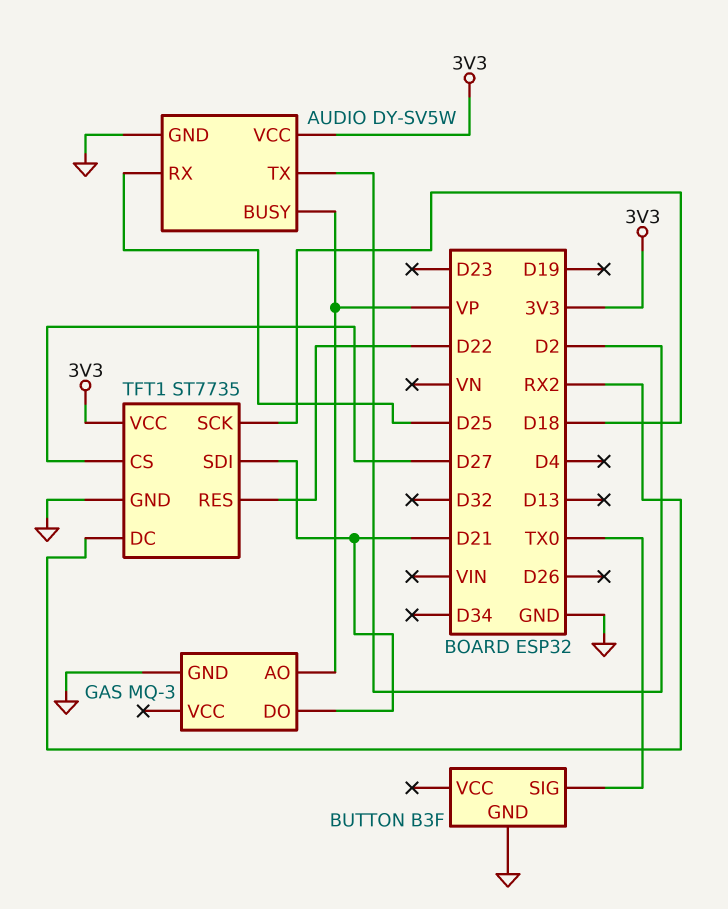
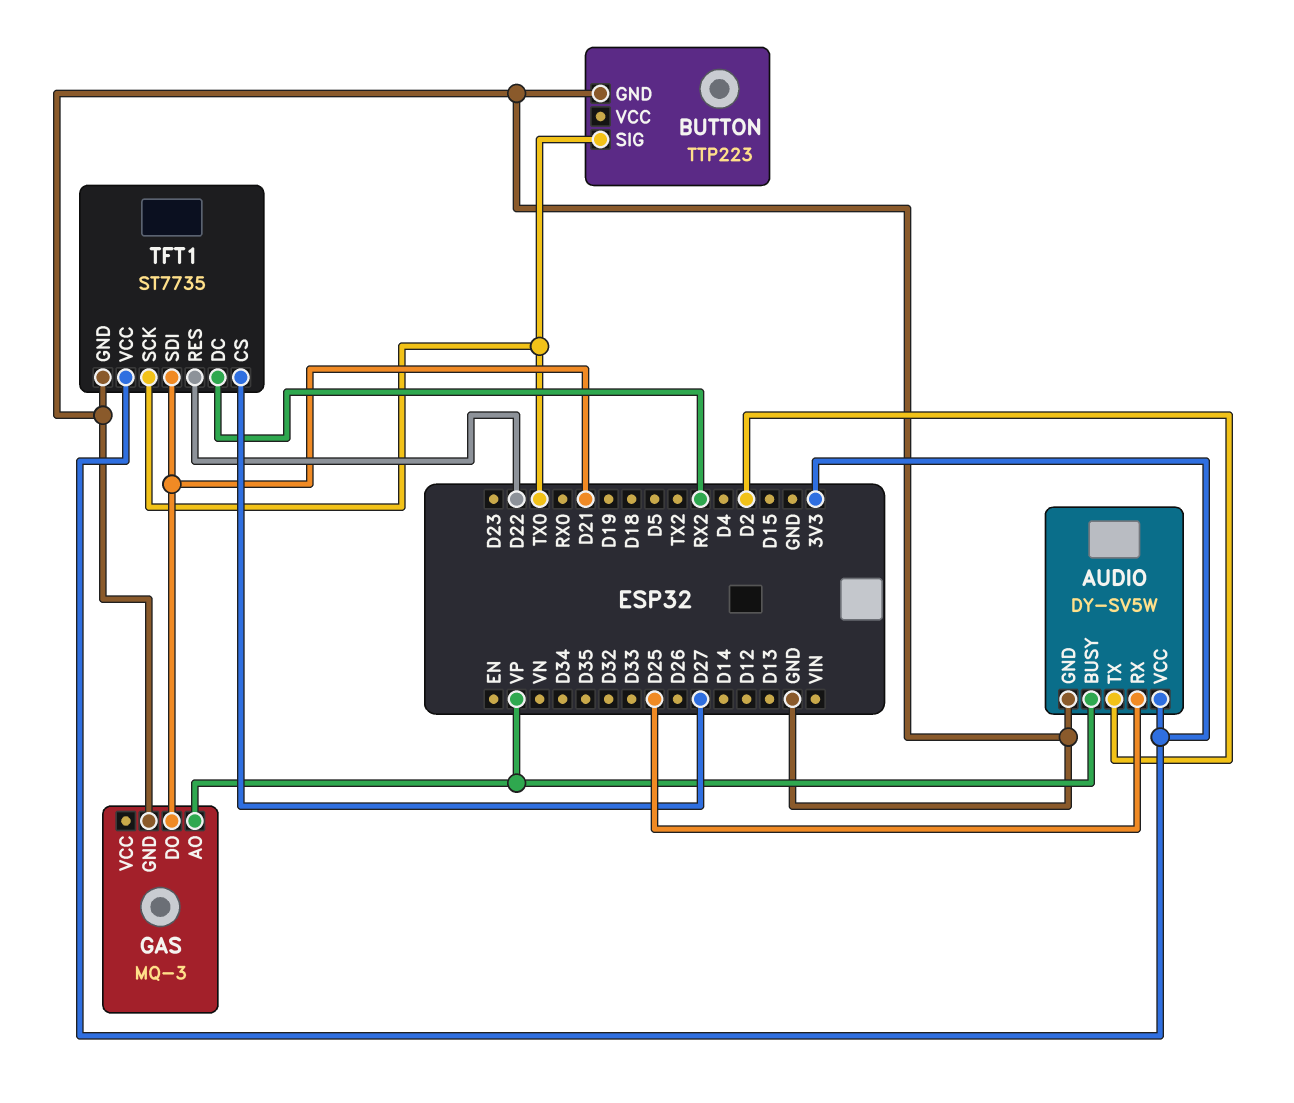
BUTTON: B3F -> TTP223
TFT1 pin SCK: D18 -> TX0

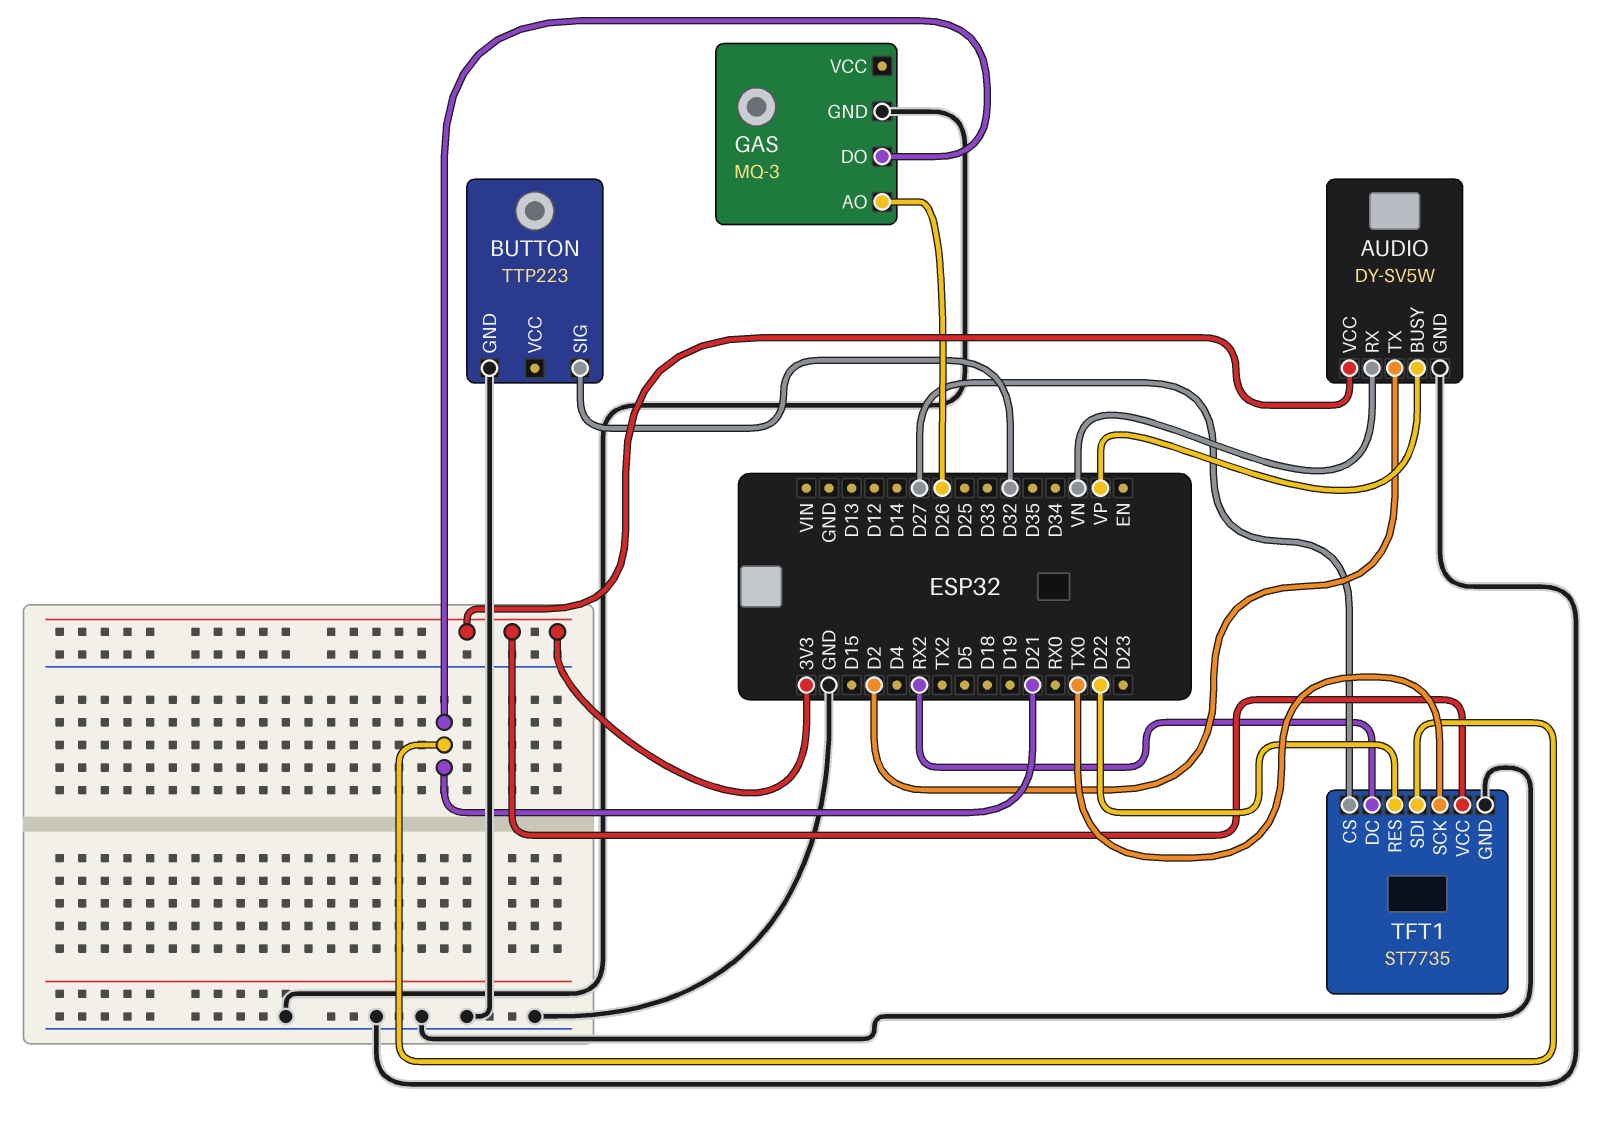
AUDIO pin RX: D25 -> VN
BUTTON pin SIG: TX0 -> D32
GAS pin AO: VP -> D26

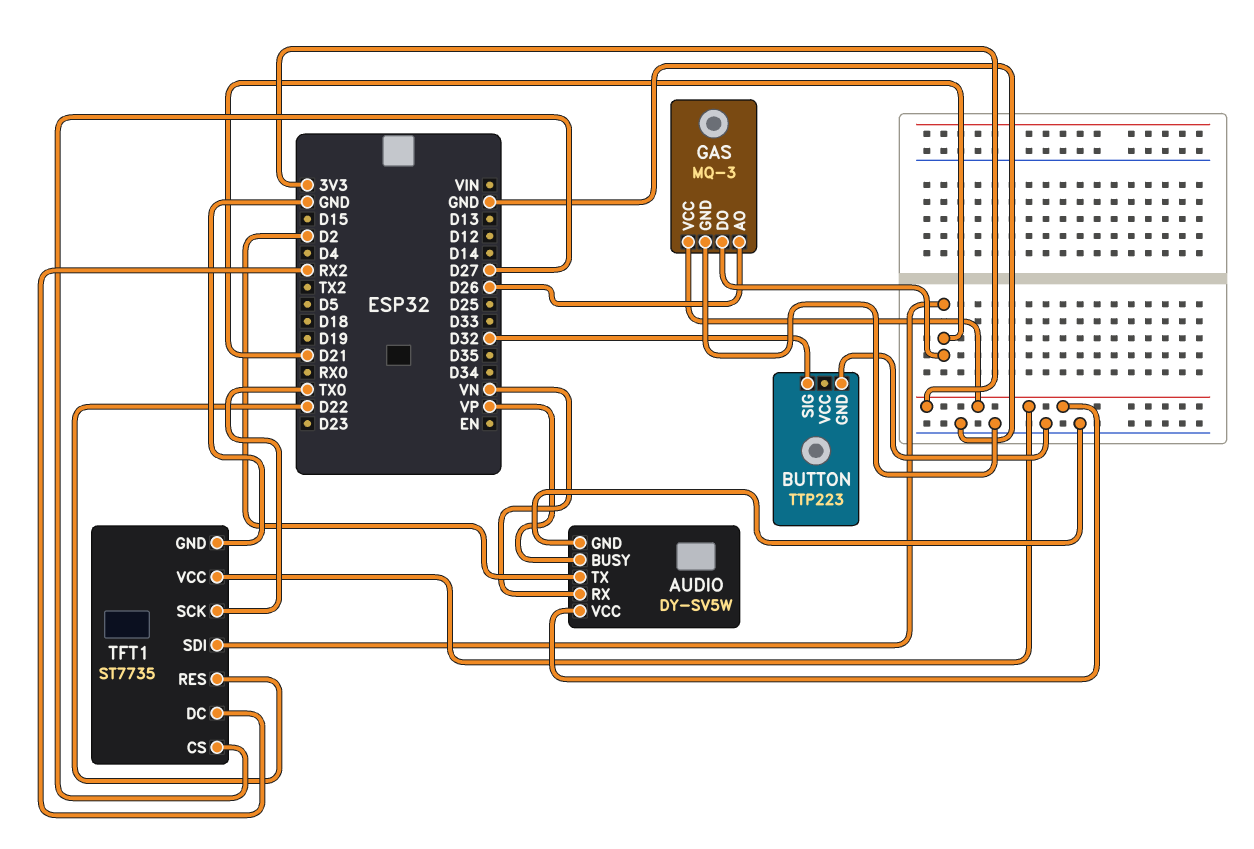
GAS pin VCC: none -> 3V3

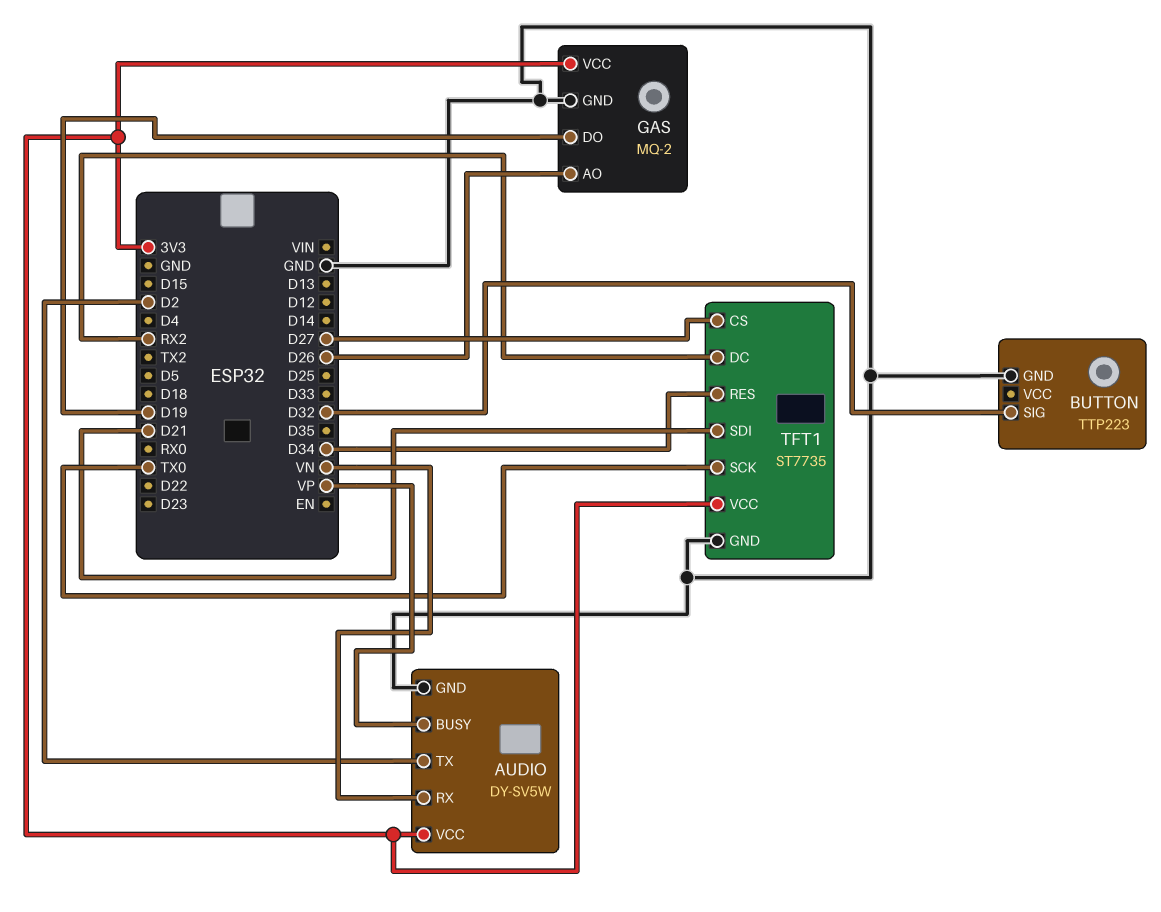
GAS: MQ-3 -> MQ-2
GAS pin DO: D21 -> D19
TFT1 pin RES: D22 -> D34

